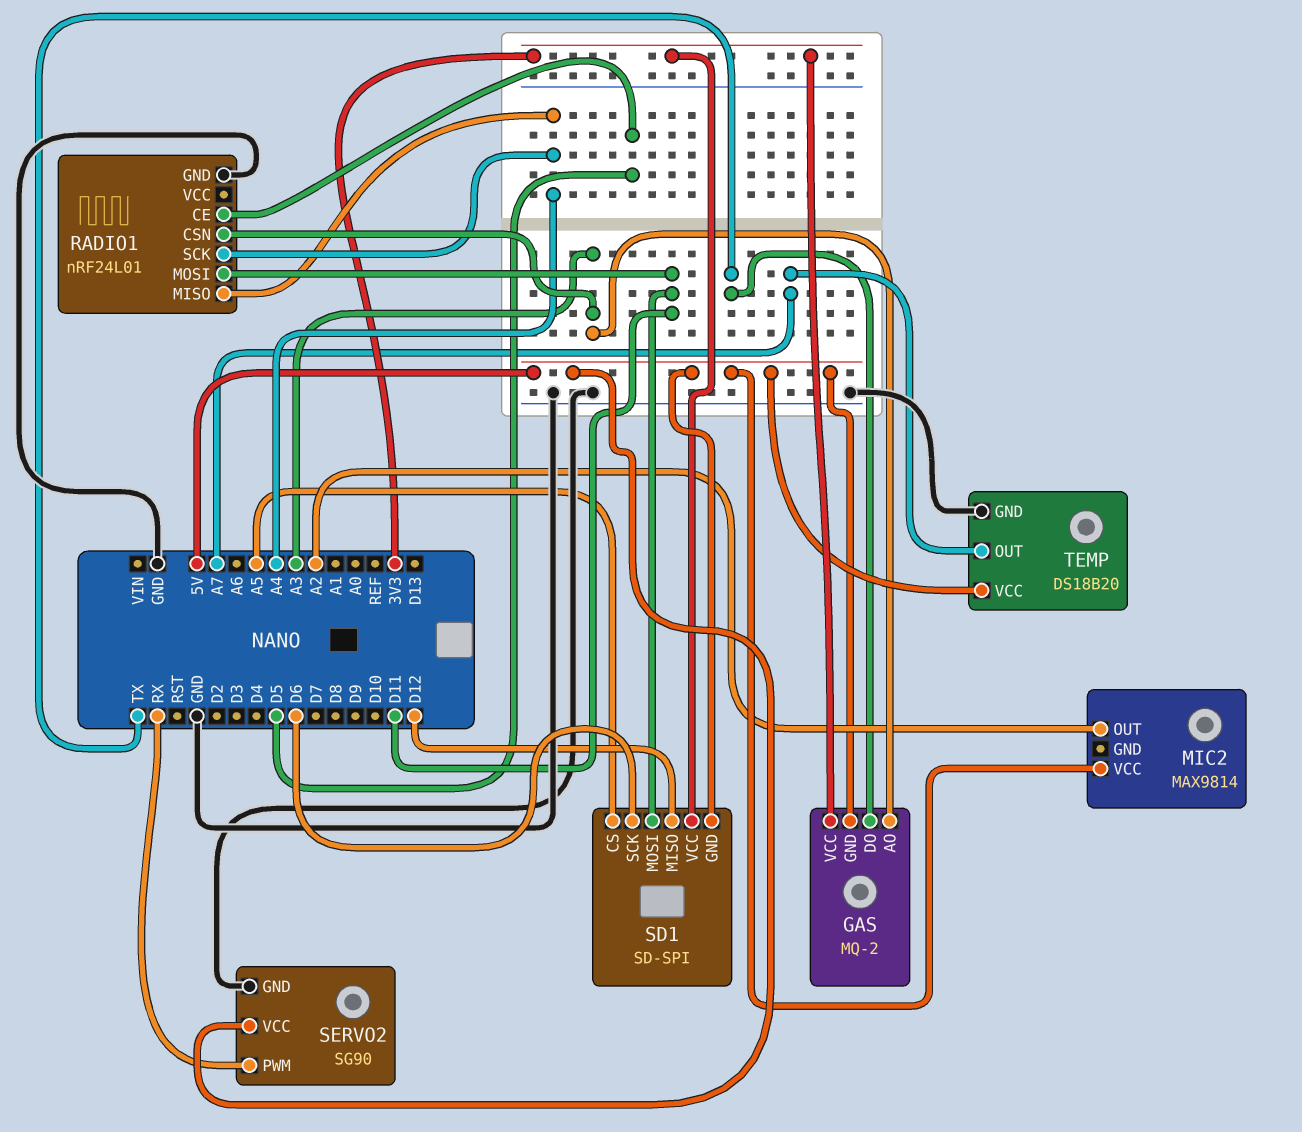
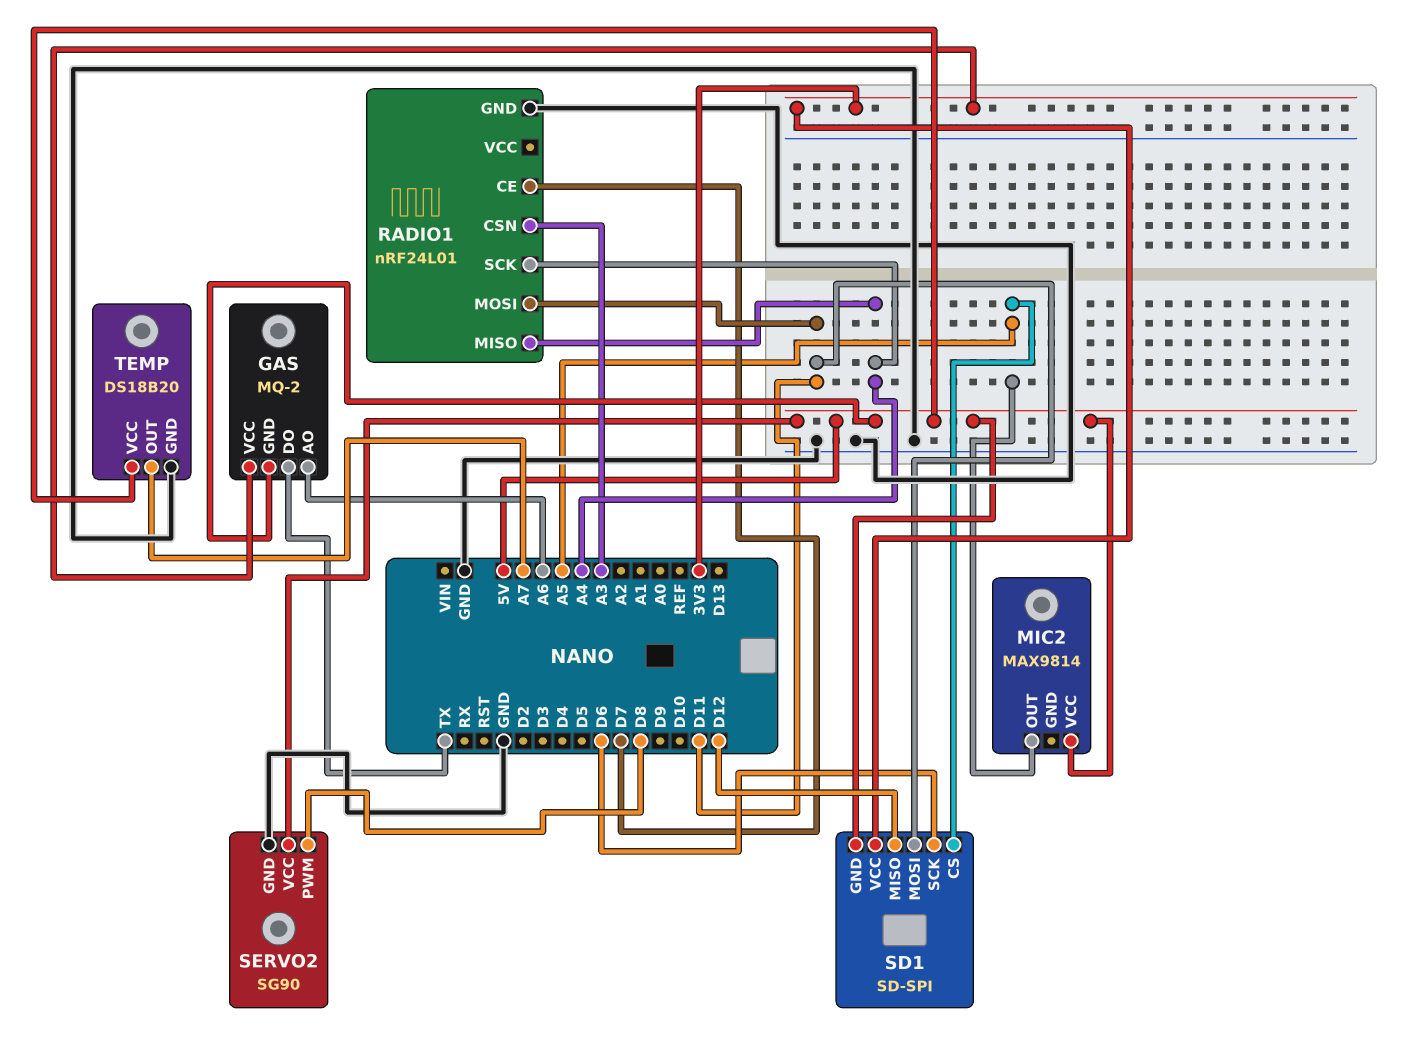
GAS pin AO: A3 -> A6
MIC2 pin OUT: A2 -> A5
RADIO1 pin CE: D5 -> D7
SERVO2 pin PWM: RX -> D8

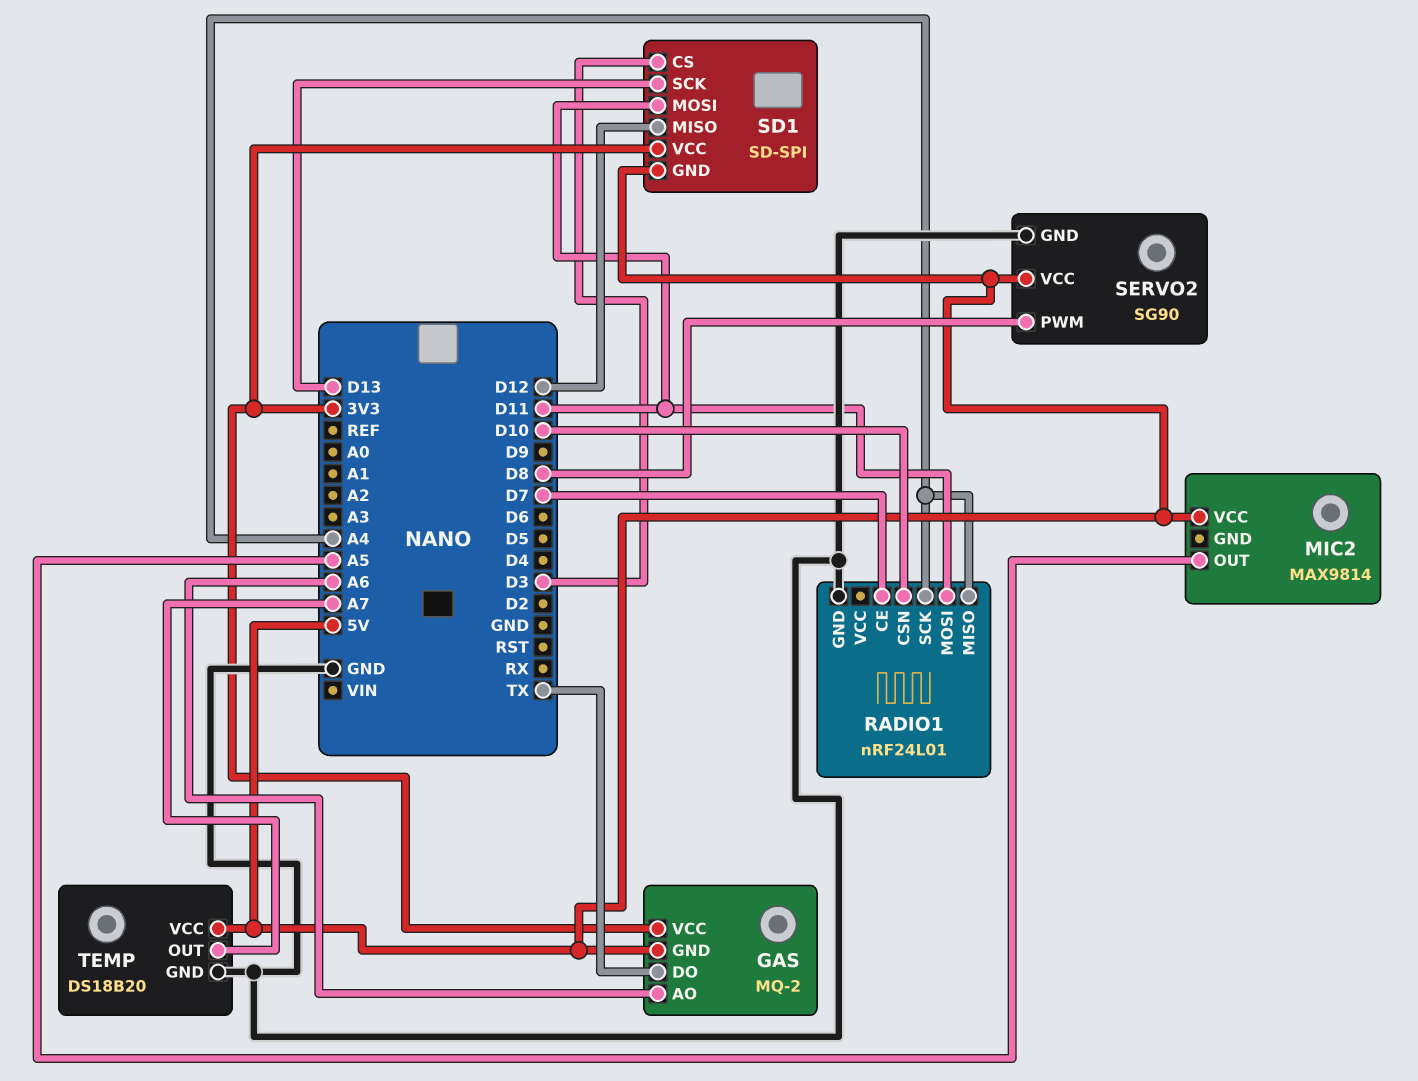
RADIO1 pin CSN: A3 -> D10
SD1 pin CS: A5 -> D3
SD1 pin SCK: D6 -> D13

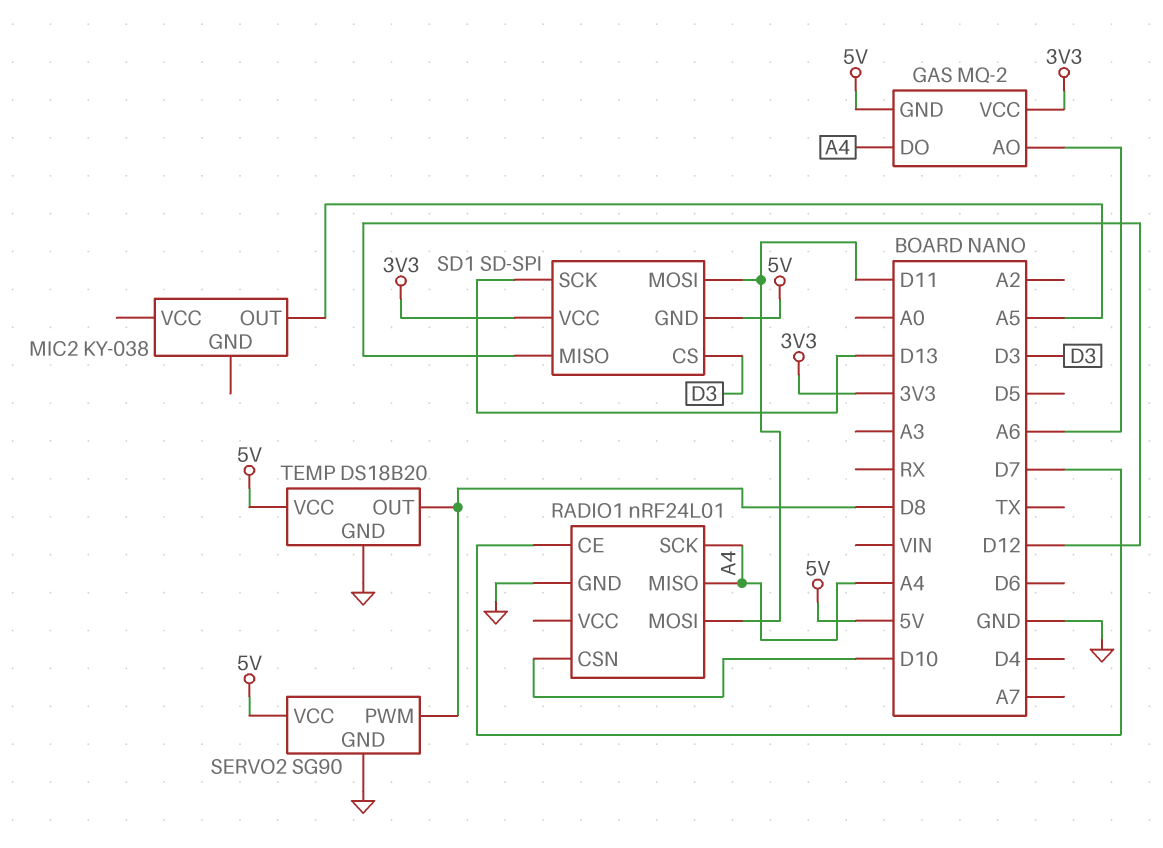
GAS pin DO: TX -> A4
MIC2: MAX9814 -> KY-038
MIC2 pin VCC: 5V -> none
TEMP pin OUT: A7 -> D8

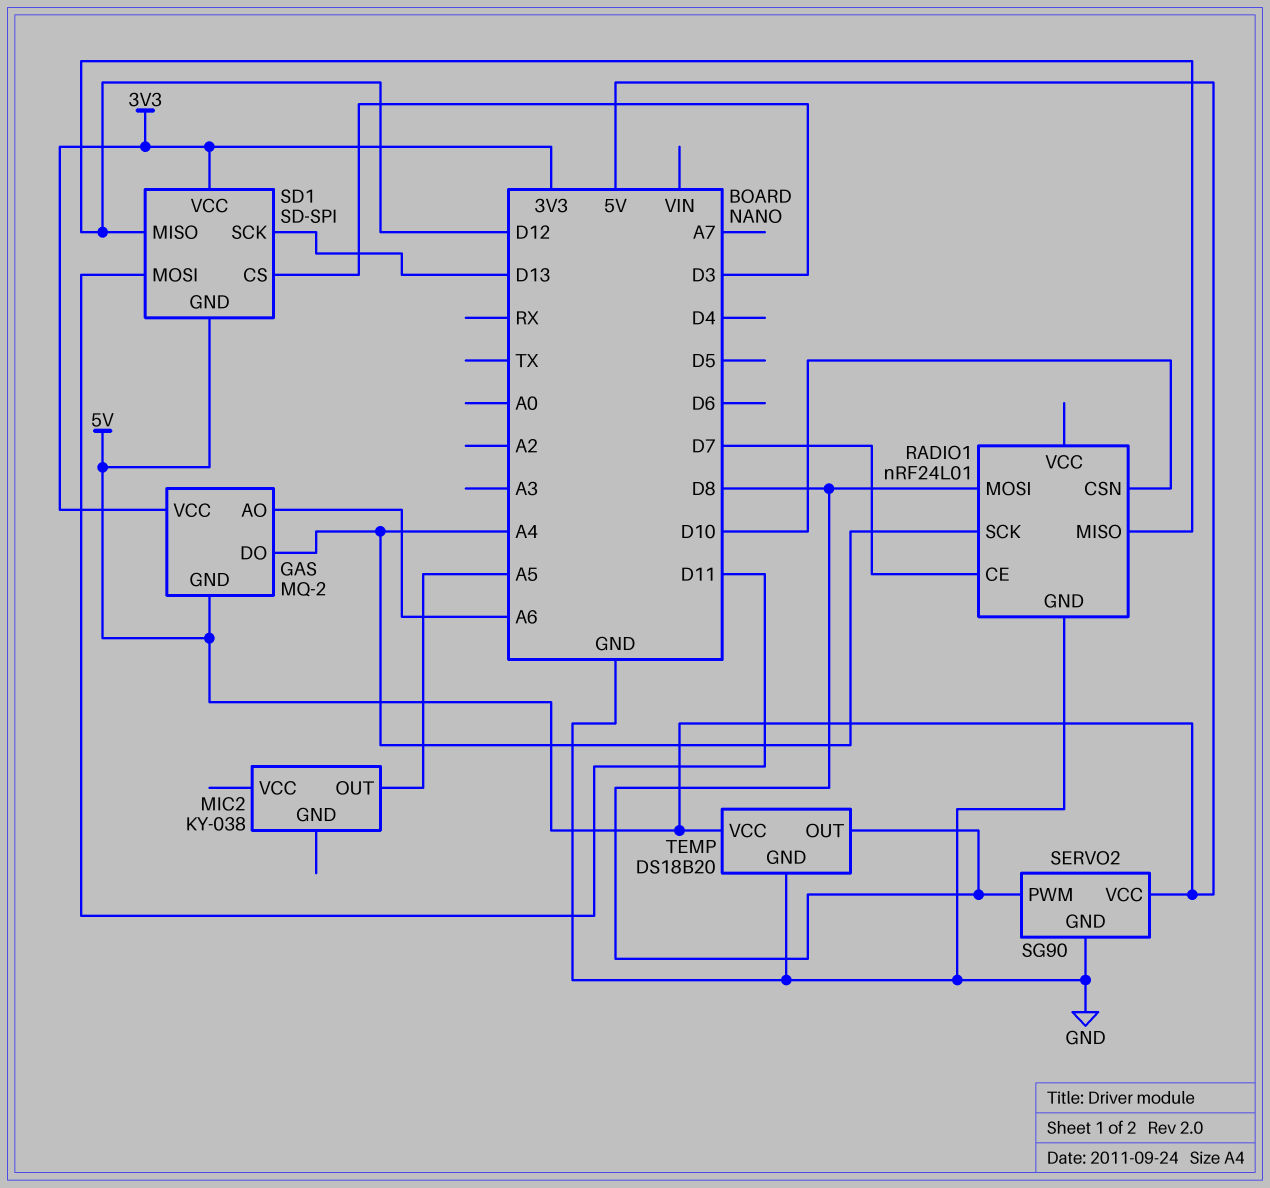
RADIO1 pin MISO: A4 -> D12
RADIO1 pin MOSI: D11 -> D8

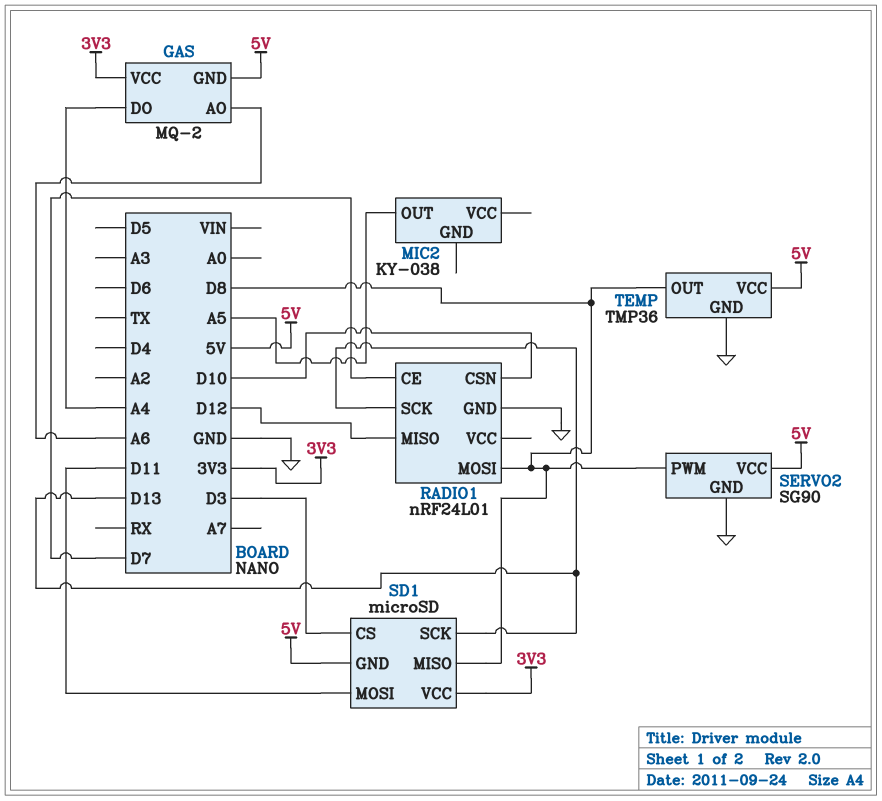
RADIO1 pin SCK: A4 -> D13
SD1: SD-SPI -> microSD
SD1 pin MISO: D12 -> D8
TEMP: DS18B20 -> TMP36

